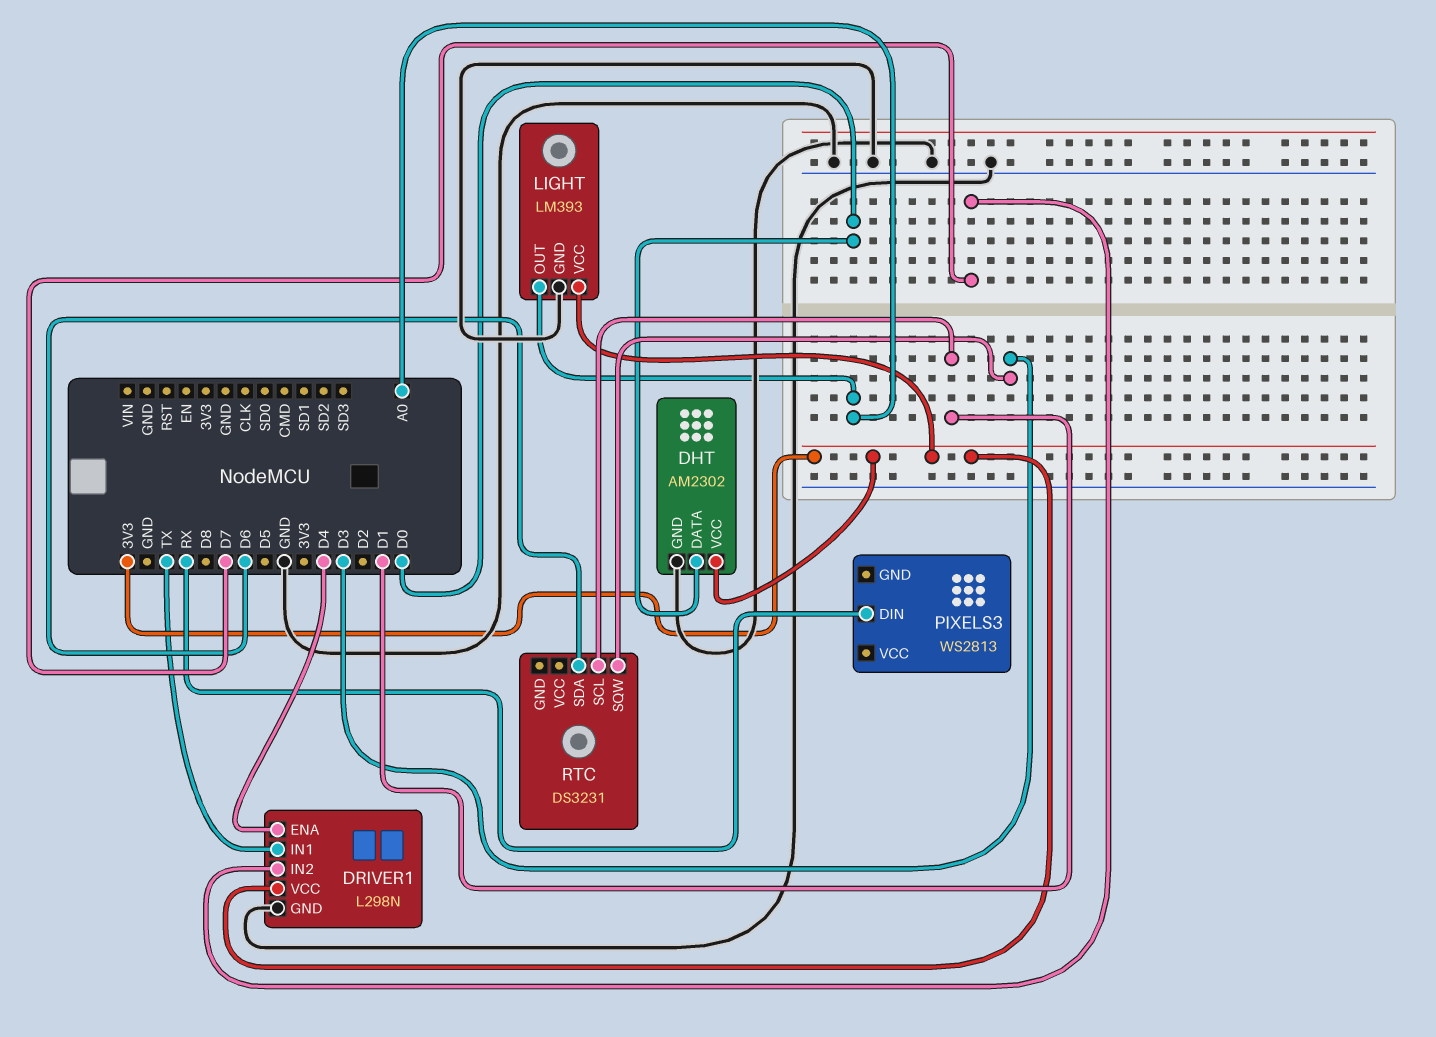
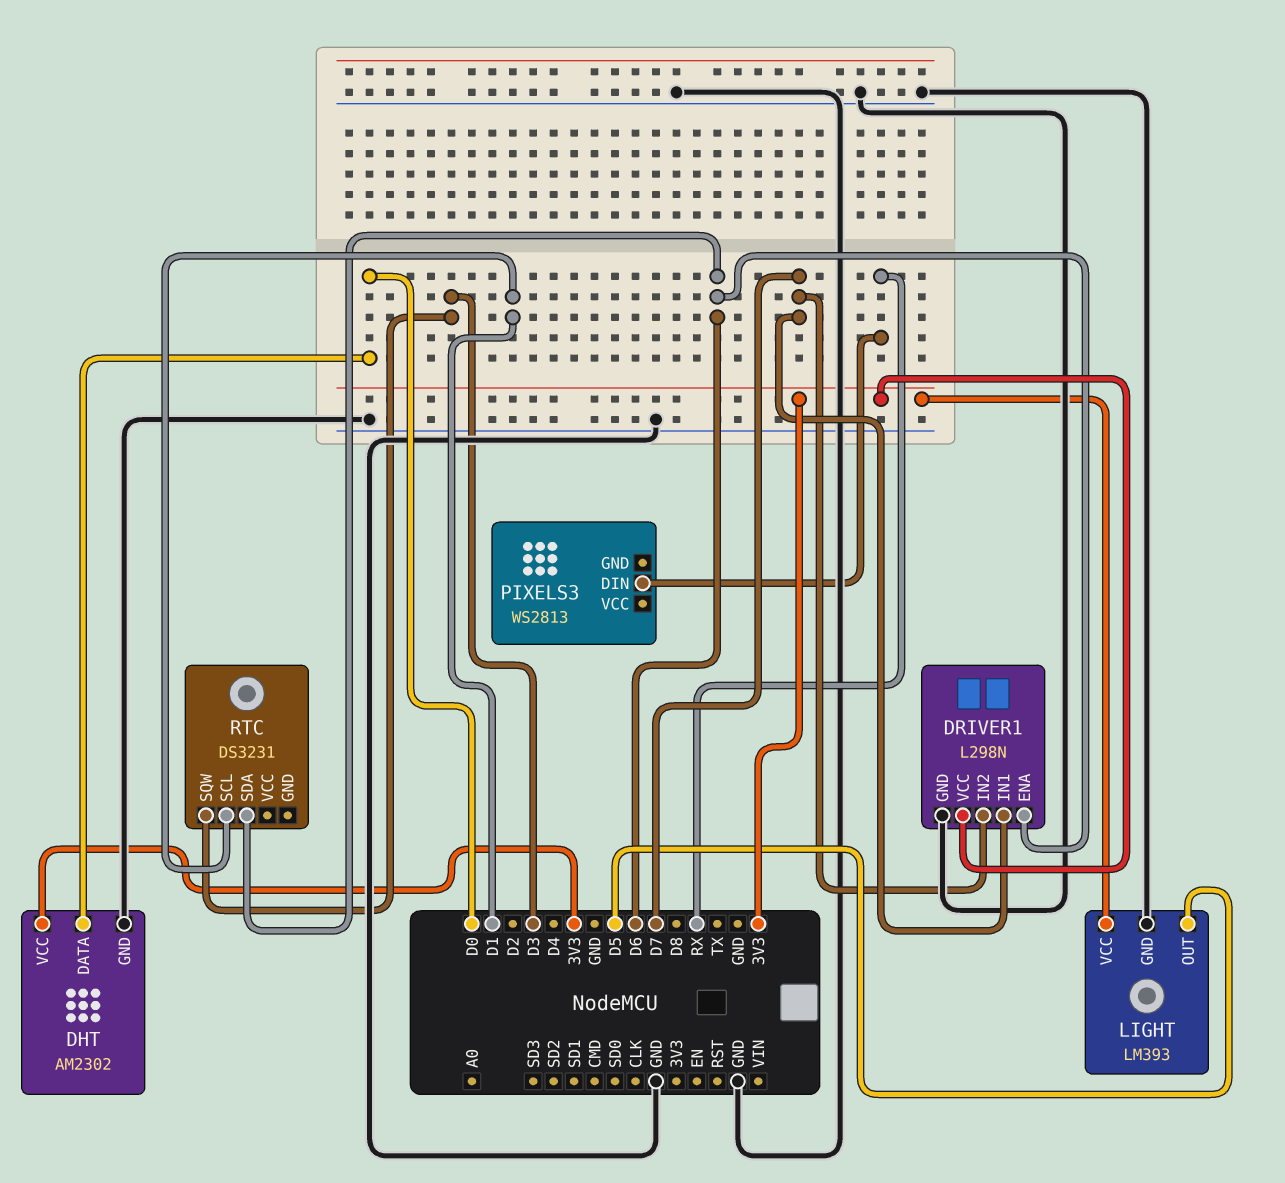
DRIVER1 pin ENA: D4 -> D6
DRIVER1 pin IN1: TX -> D7
LIGHT pin OUT: A0 -> D5

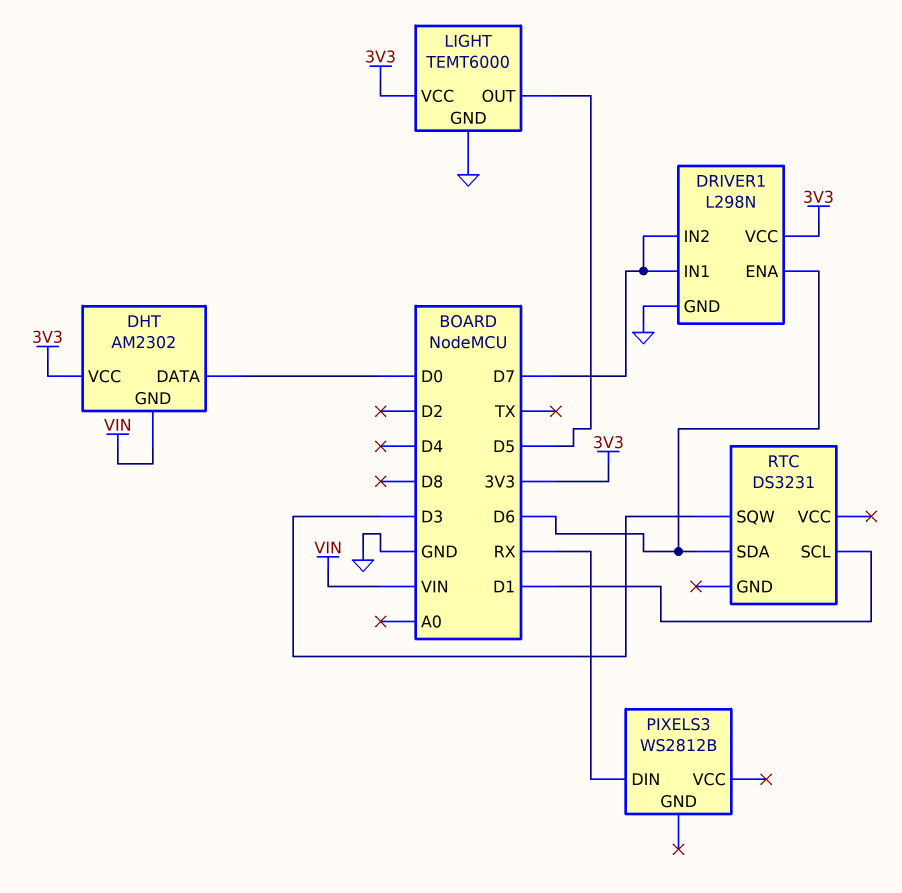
DHT pin GND: GND -> VIN
LIGHT: LM393 -> TEMT6000
PIXELS3: WS2813 -> WS2812B

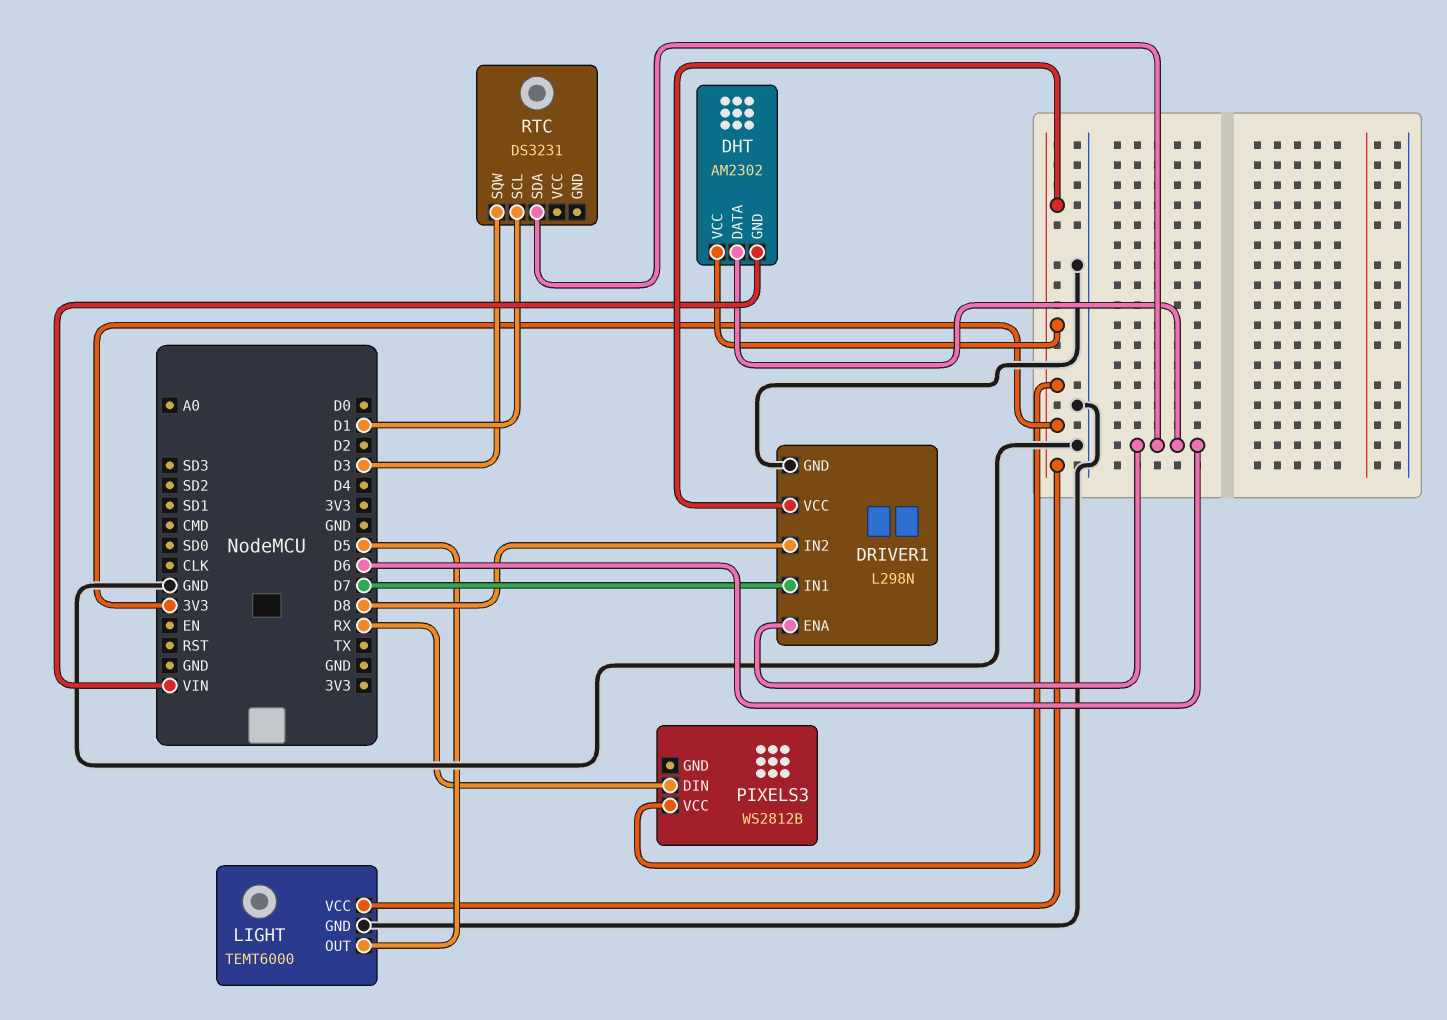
DHT pin DATA: D0 -> D6
DRIVER1 pin IN2: D7 -> D8
PIXELS3 pin VCC: none -> 3V3

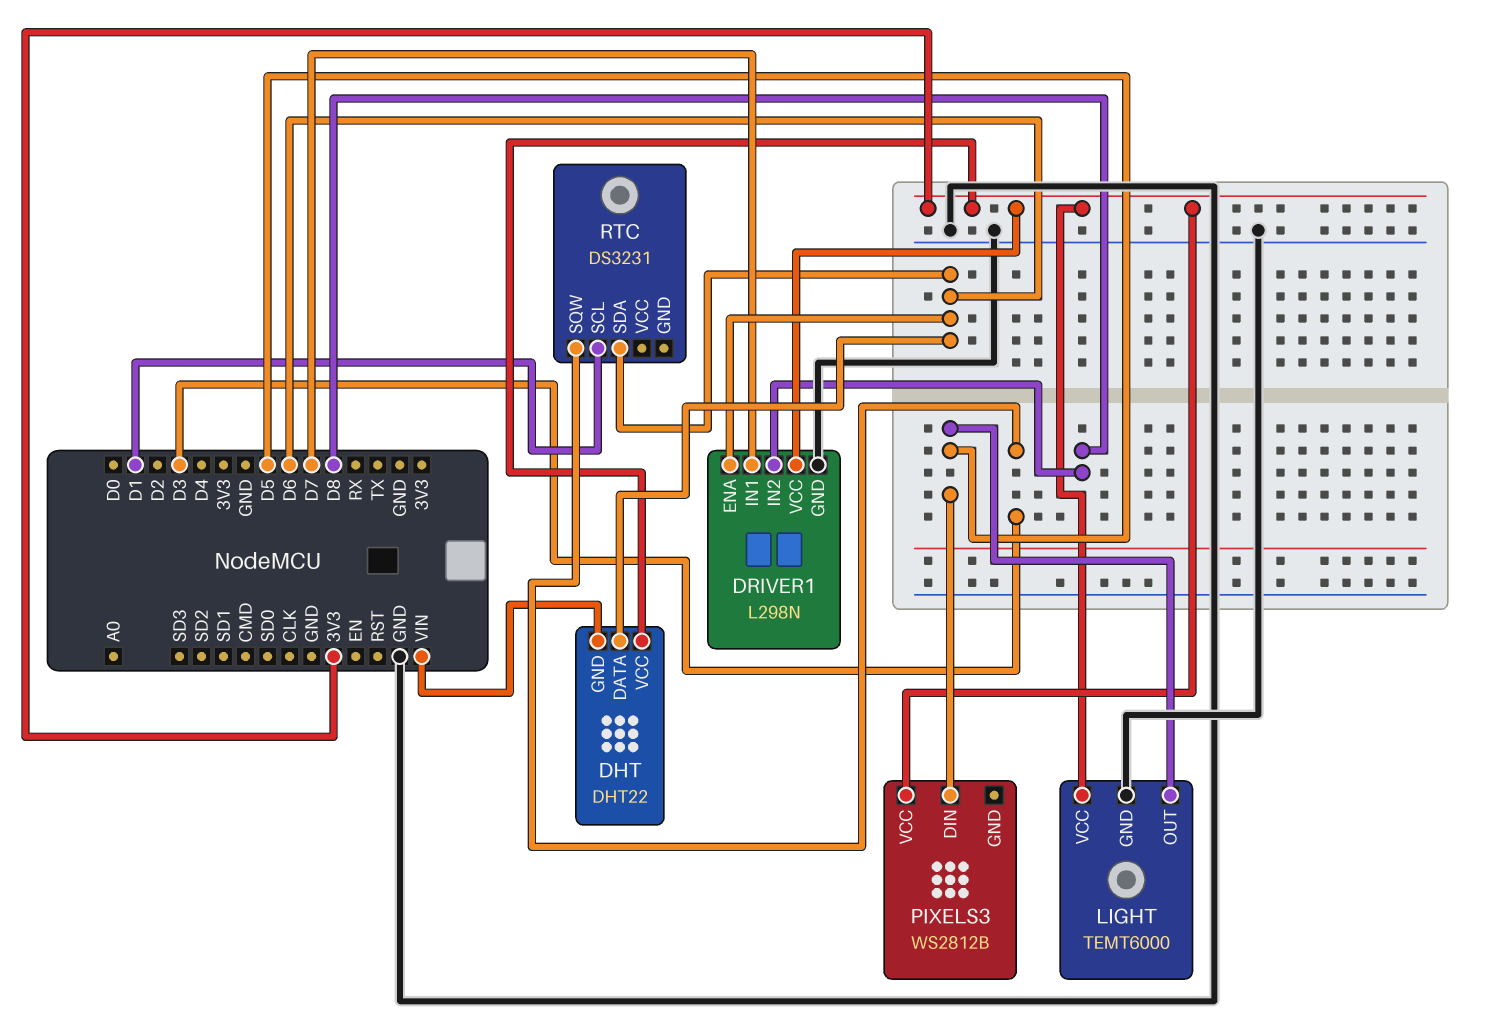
DHT: AM2302 -> DHT22
PIXELS3 pin DIN: RX -> D5

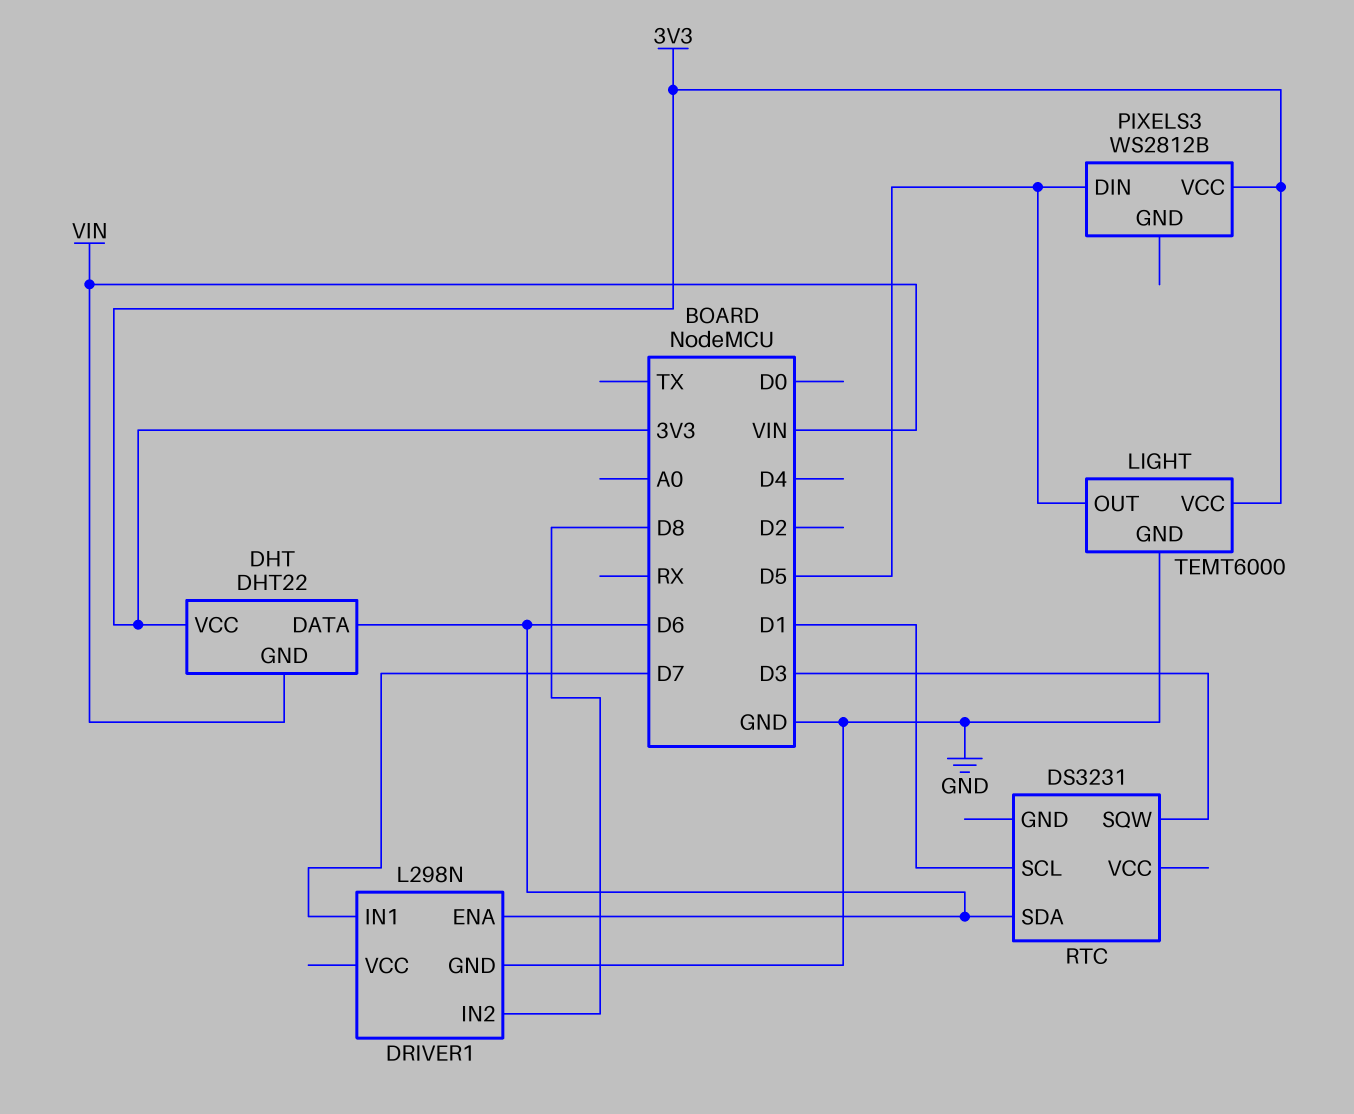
DRIVER1 pin VCC: 3V3 -> none

